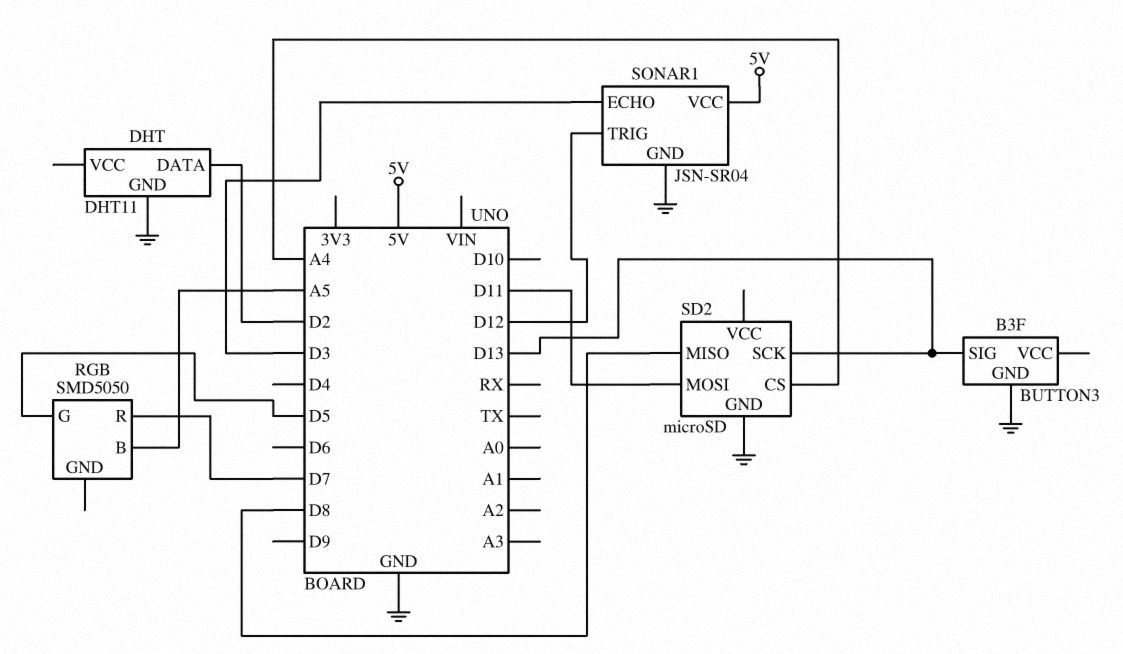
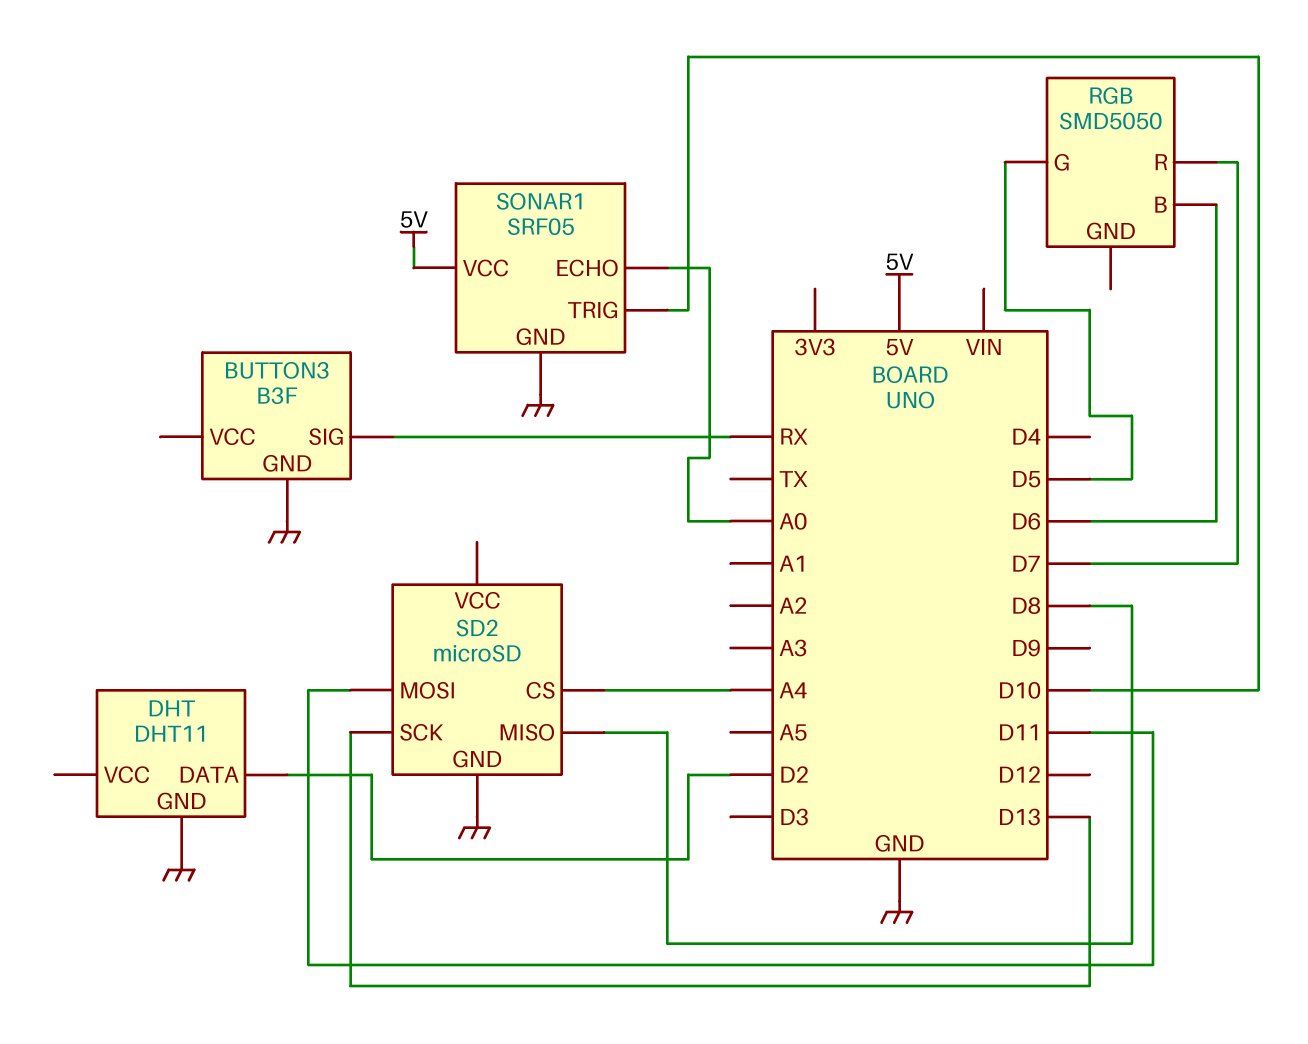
BUTTON3 pin SIG: D13 -> RX
RGB pin B: A5 -> D6
SONAR1: JSN-SR04 -> SRF05
SONAR1 pin ECHO: D3 -> A0
SONAR1 pin TRIG: D12 -> D10

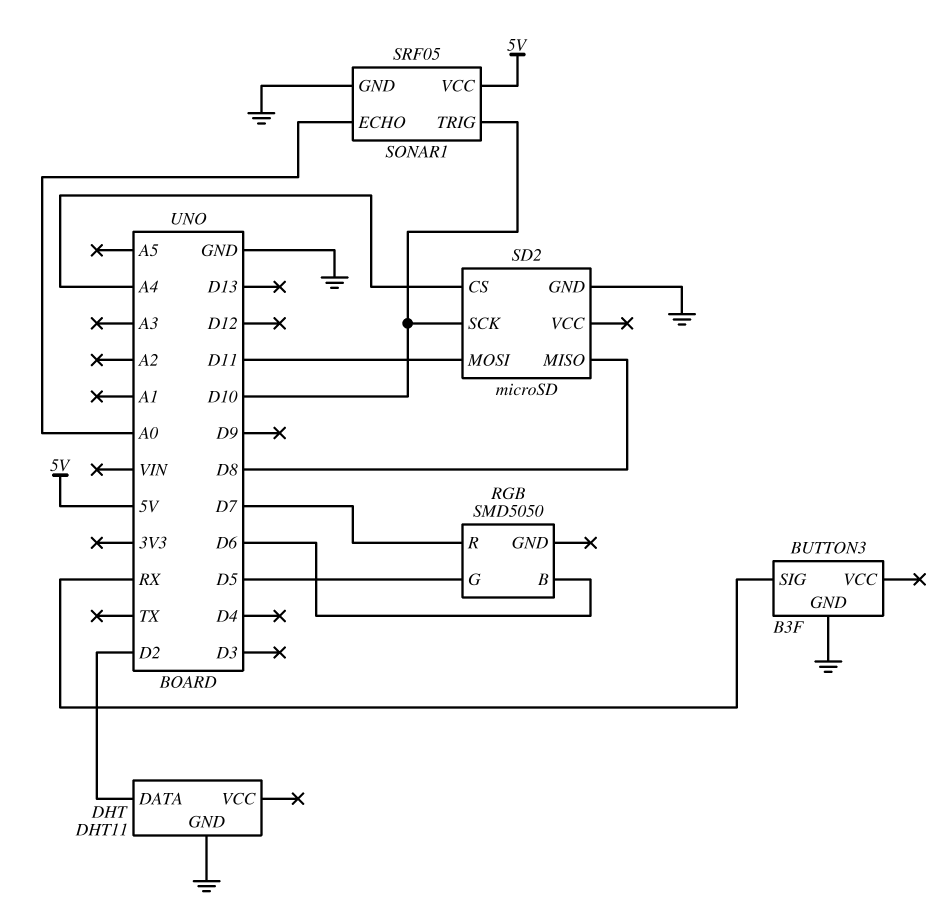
SD2 pin SCK: D13 -> D10

